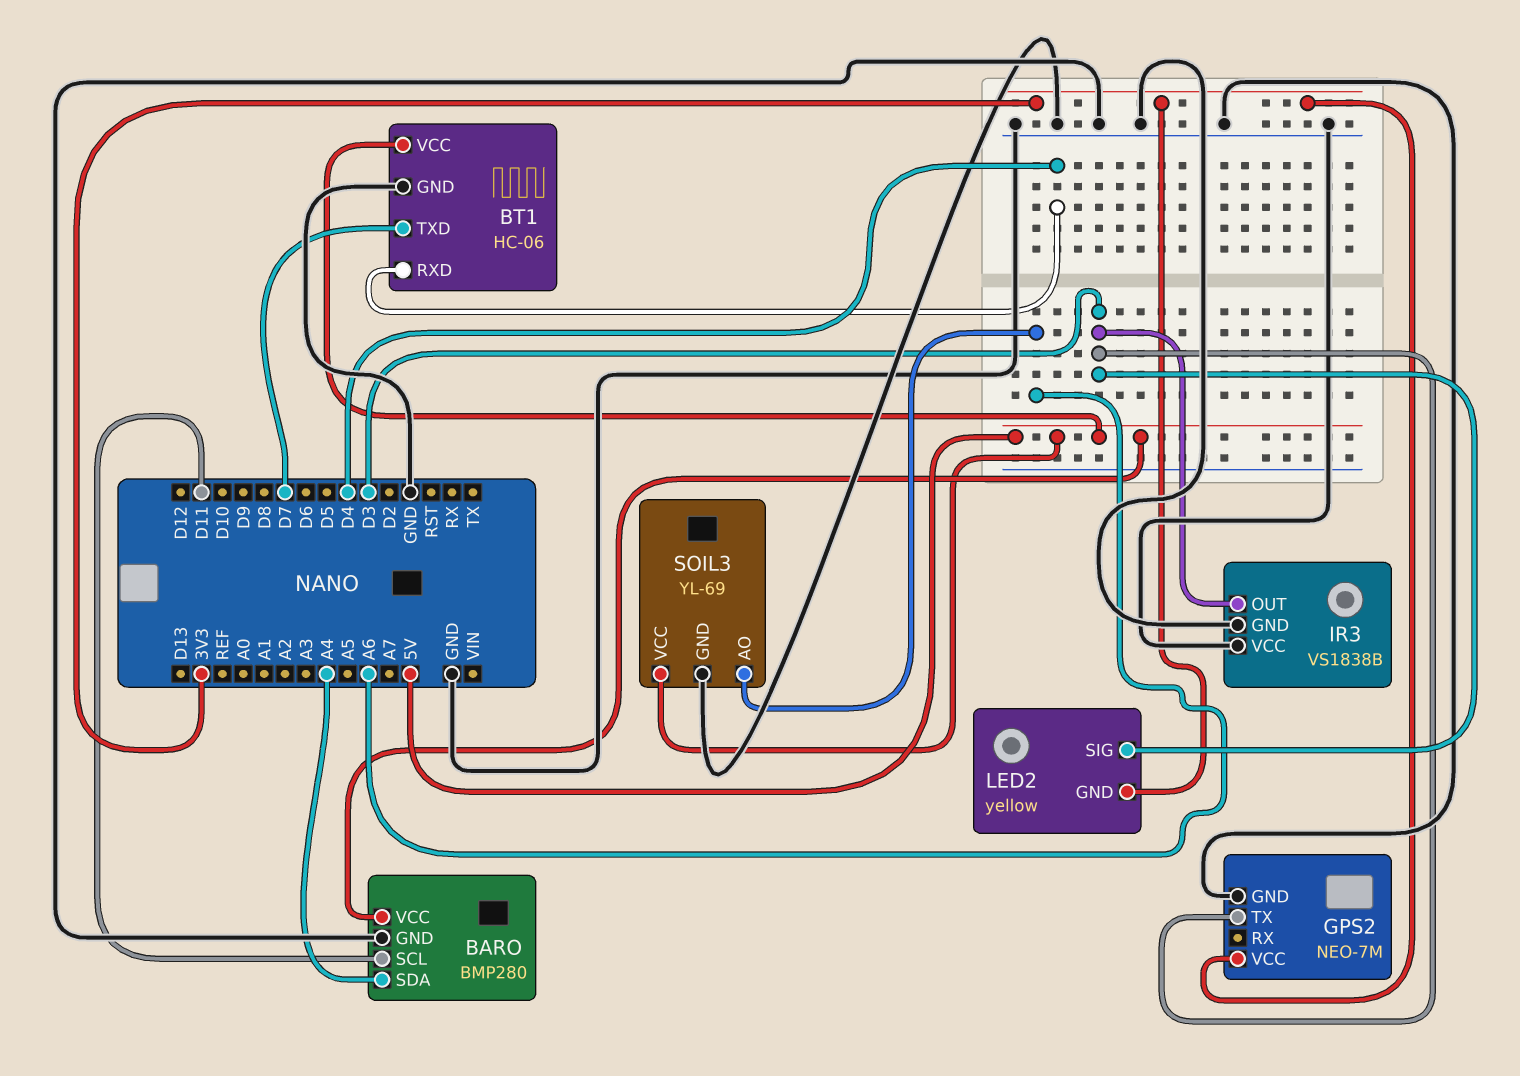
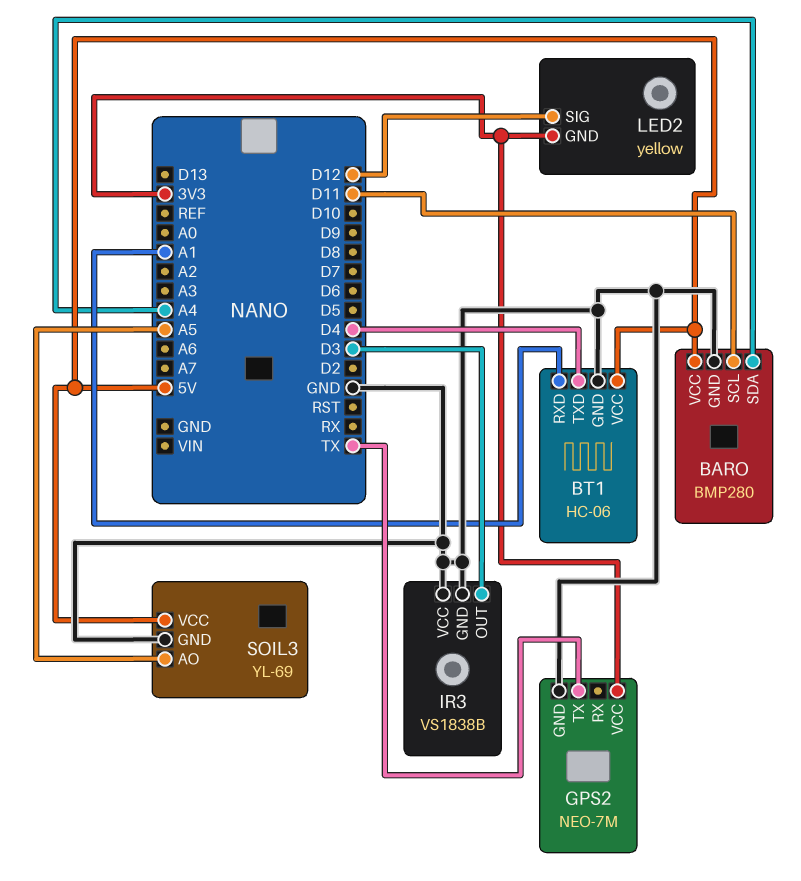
BT1 pin RXD: D4 -> A1
BT1 pin TXD: D7 -> D4
GPS2 pin TX: D3 -> TX
LED2 pin SIG: D3 -> D12
SOIL3 pin AO: A6 -> A5

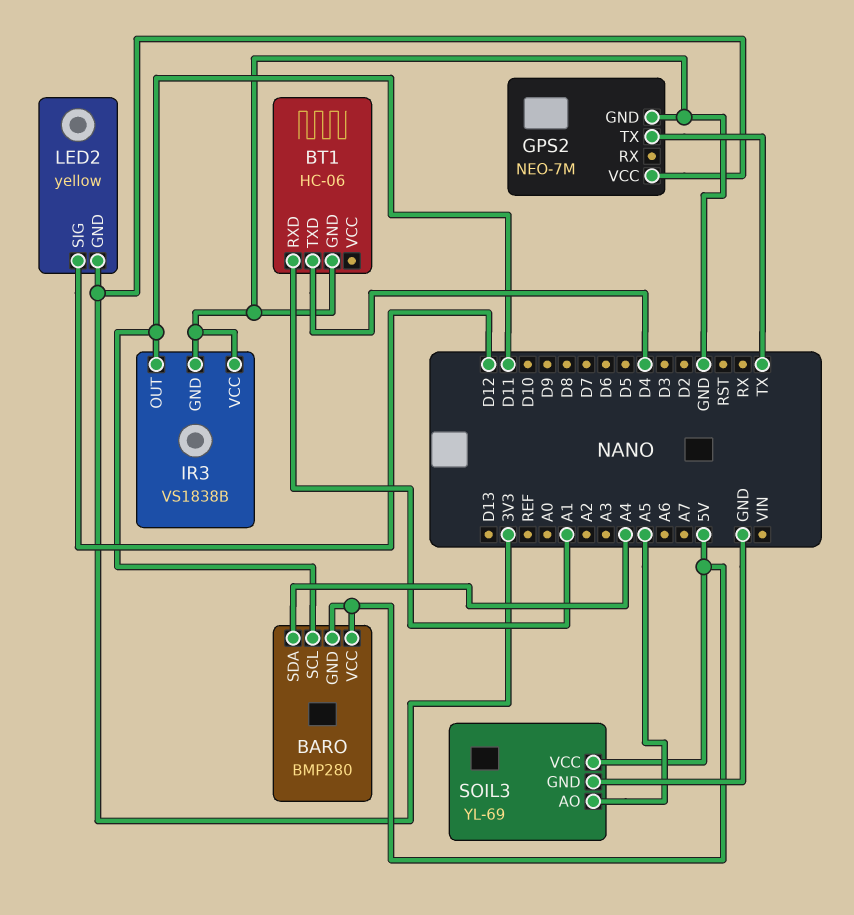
BARO pin GND: GND -> 5V
BT1 pin VCC: 5V -> none
IR3 pin OUT: D3 -> D11

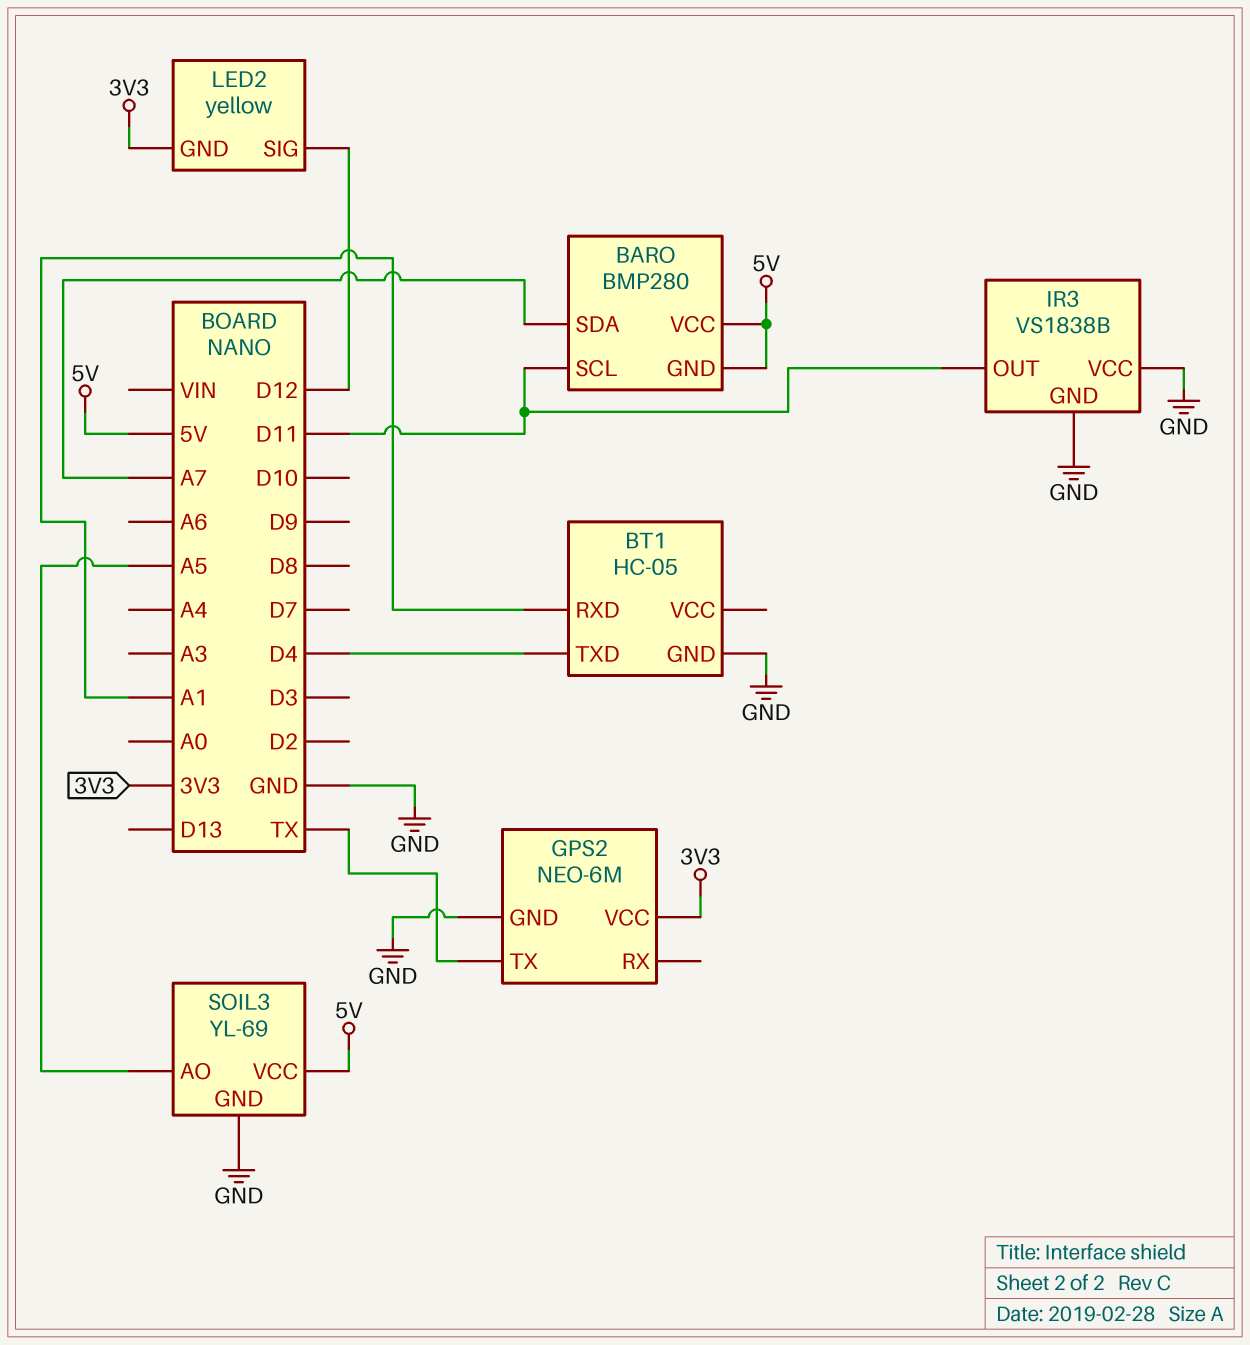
BARO pin SDA: A4 -> A7
BT1: HC-06 -> HC-05
GPS2: NEO-7M -> NEO-6M

